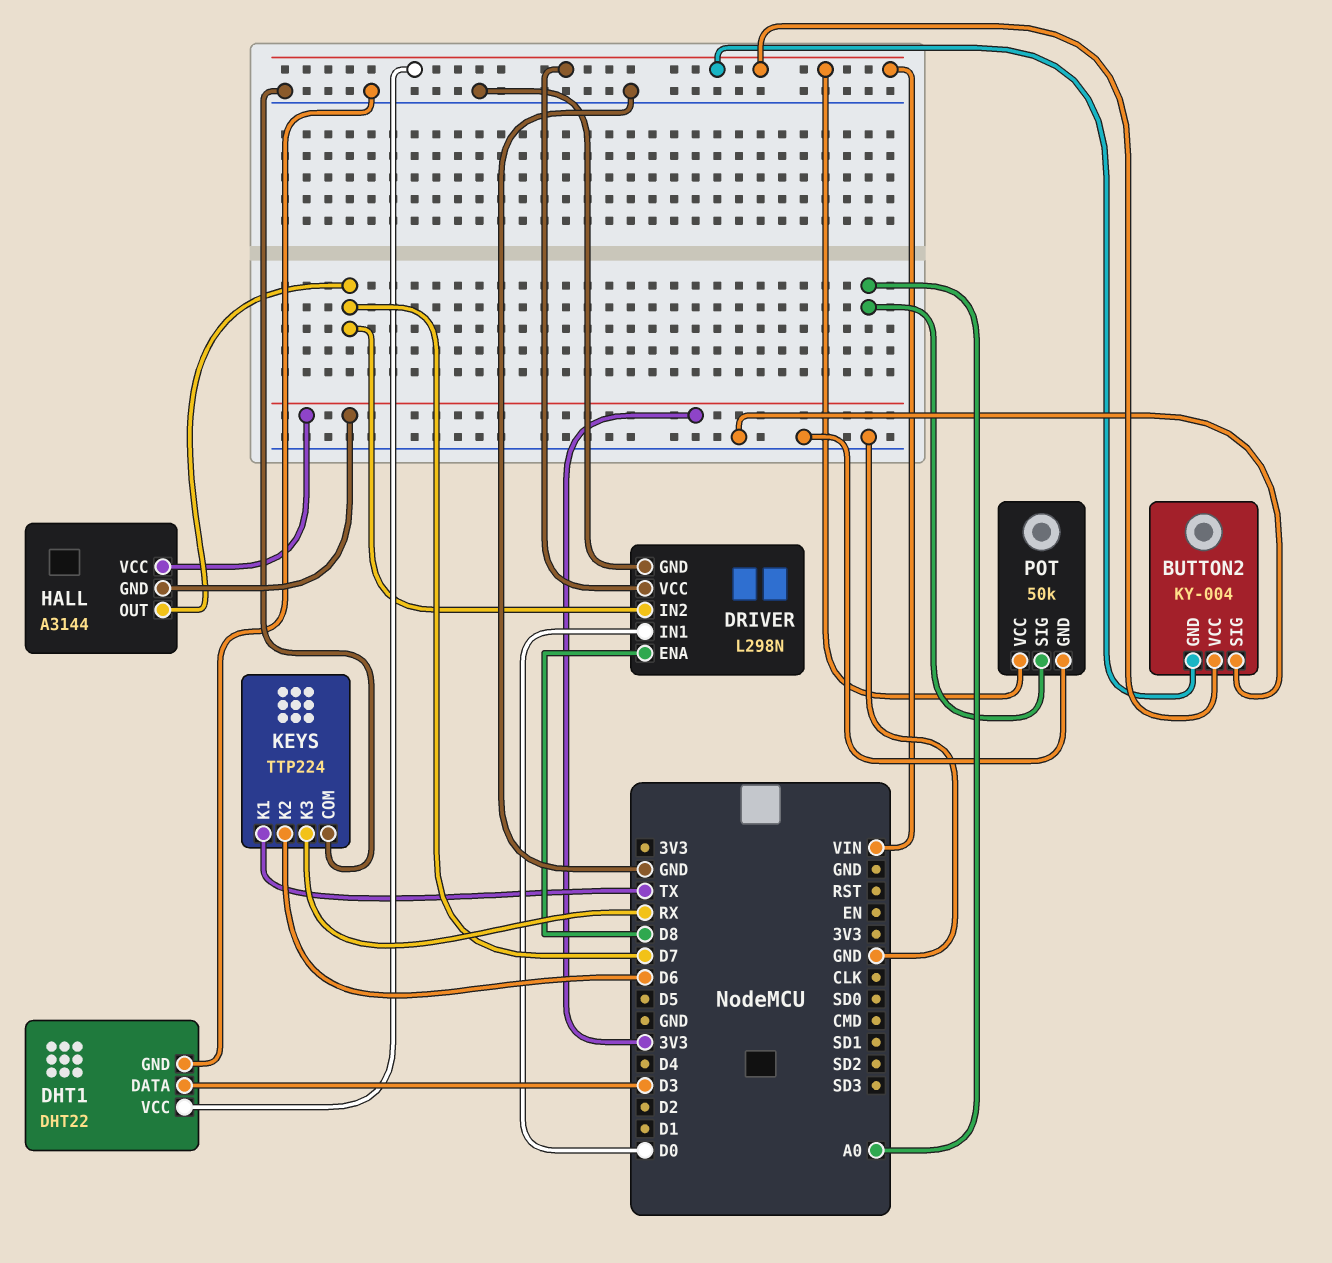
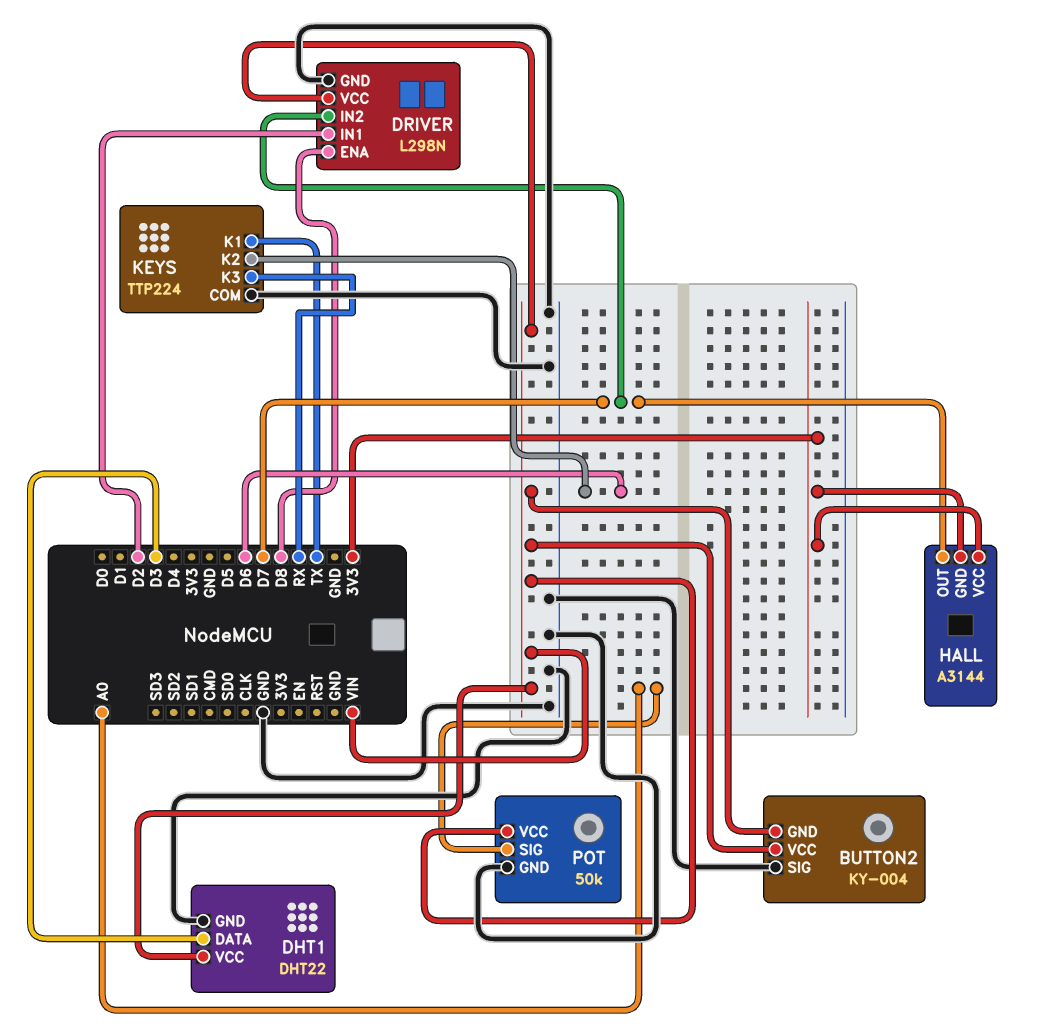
DRIVER pin IN1: D0 -> D2

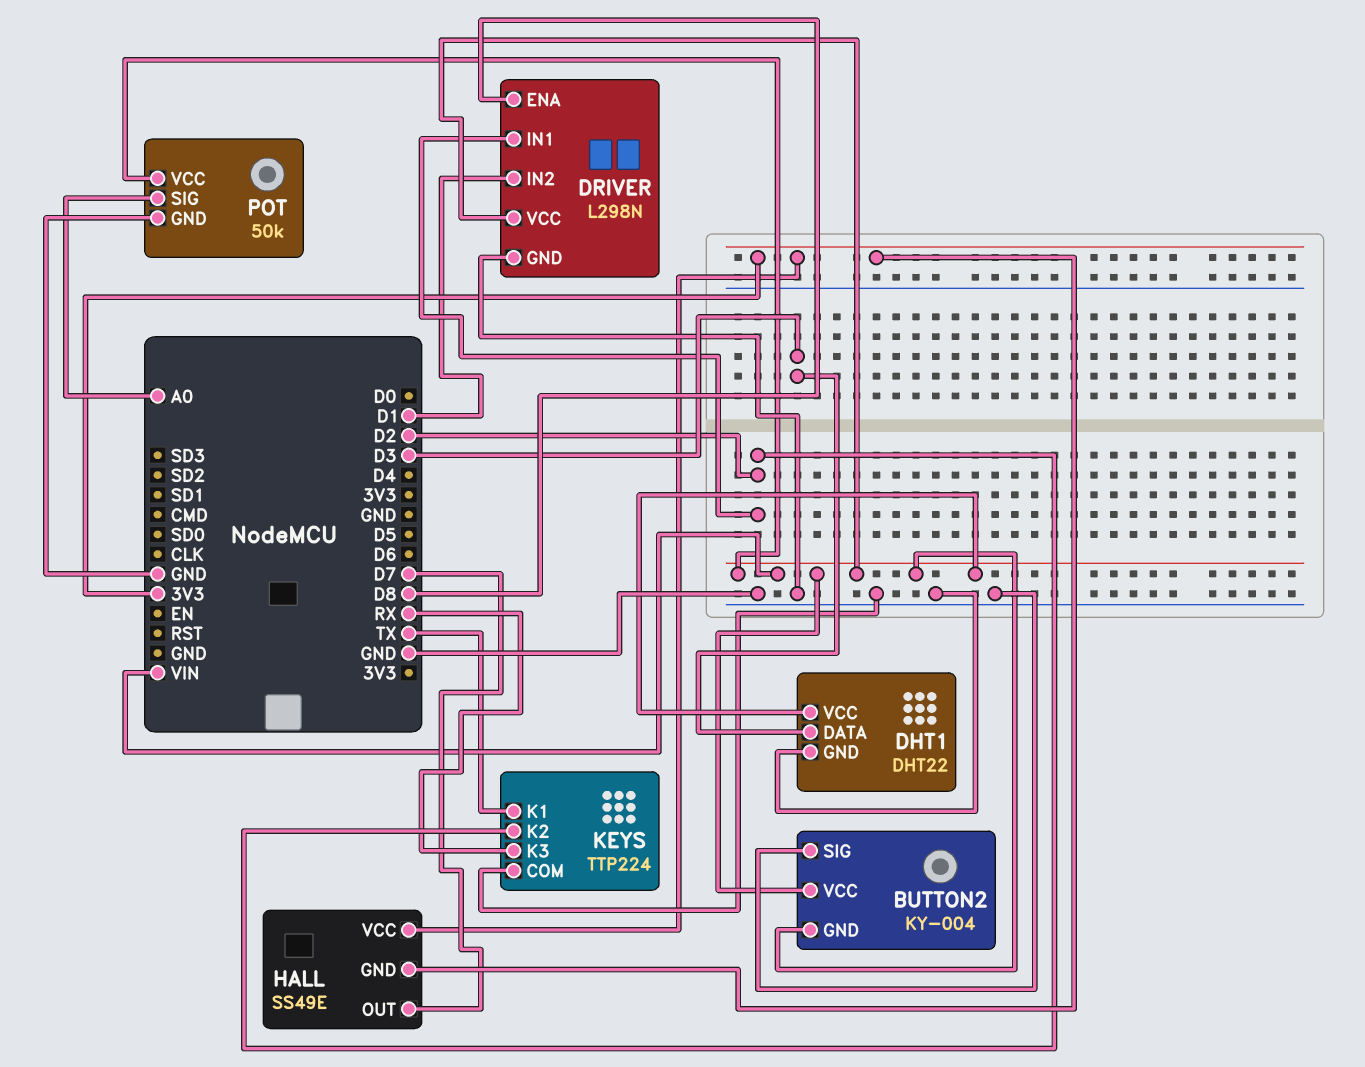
DRIVER pin IN2: D7 -> D1
HALL: A3144 -> SS49E
KEYS pin K2: D6 -> D2

